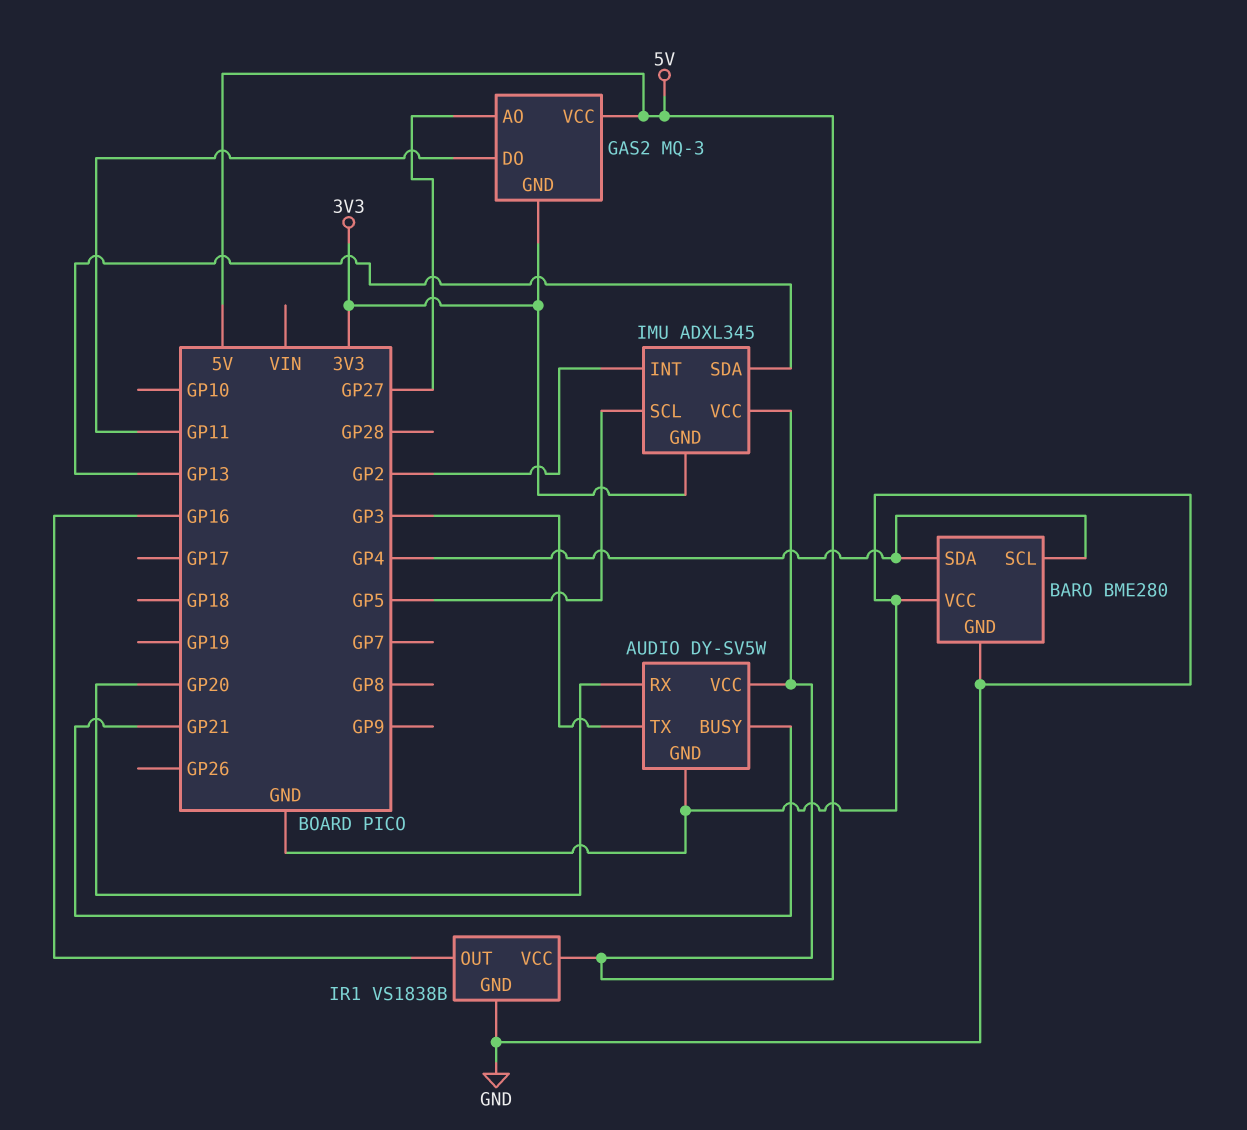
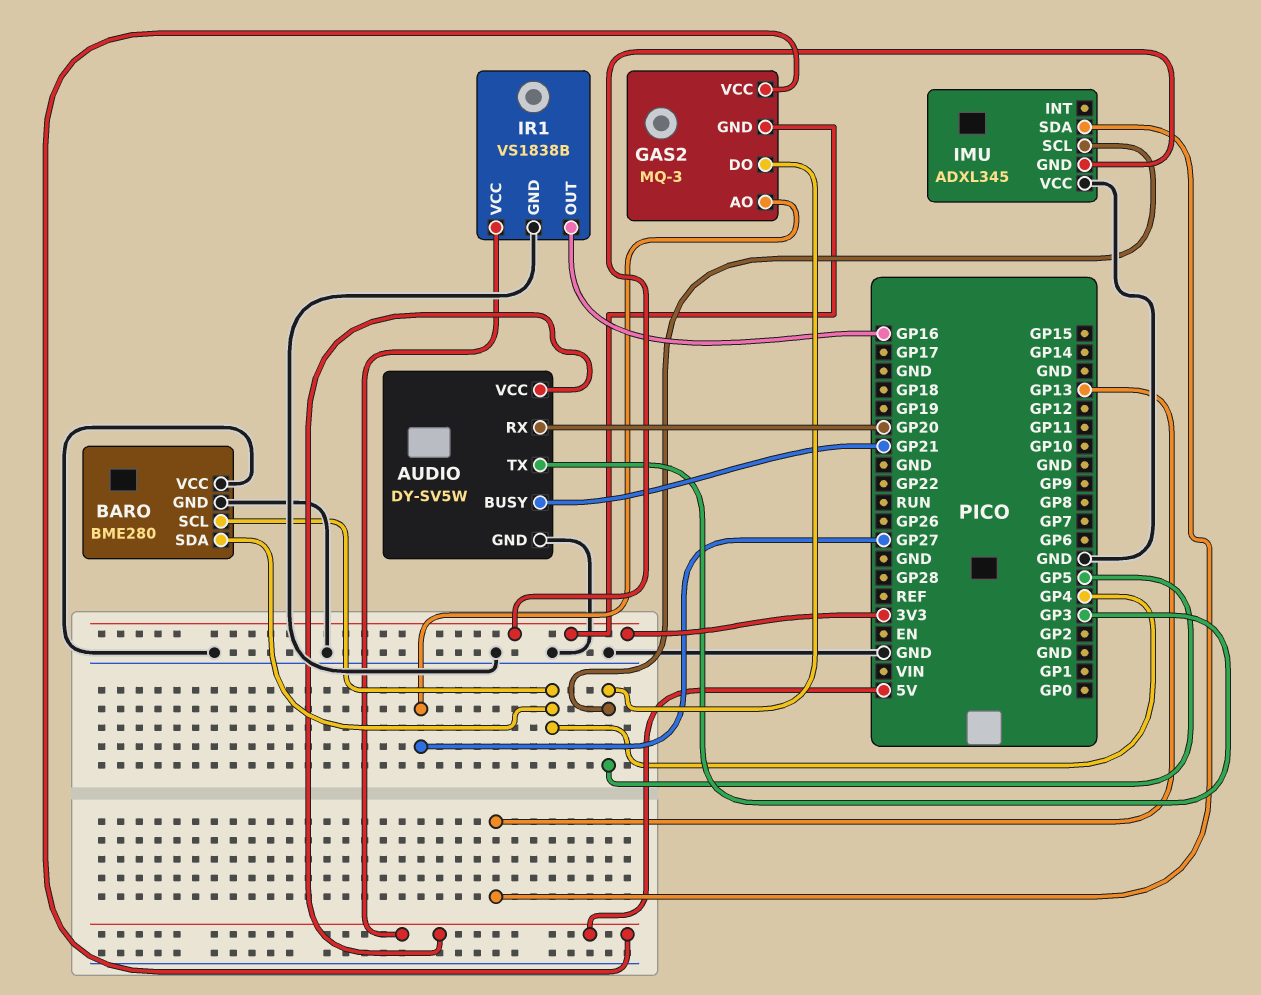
GAS2 pin DO: GP11 -> GP5
IMU pin INT: GP2 -> none
IMU pin VCC: 5V -> GND

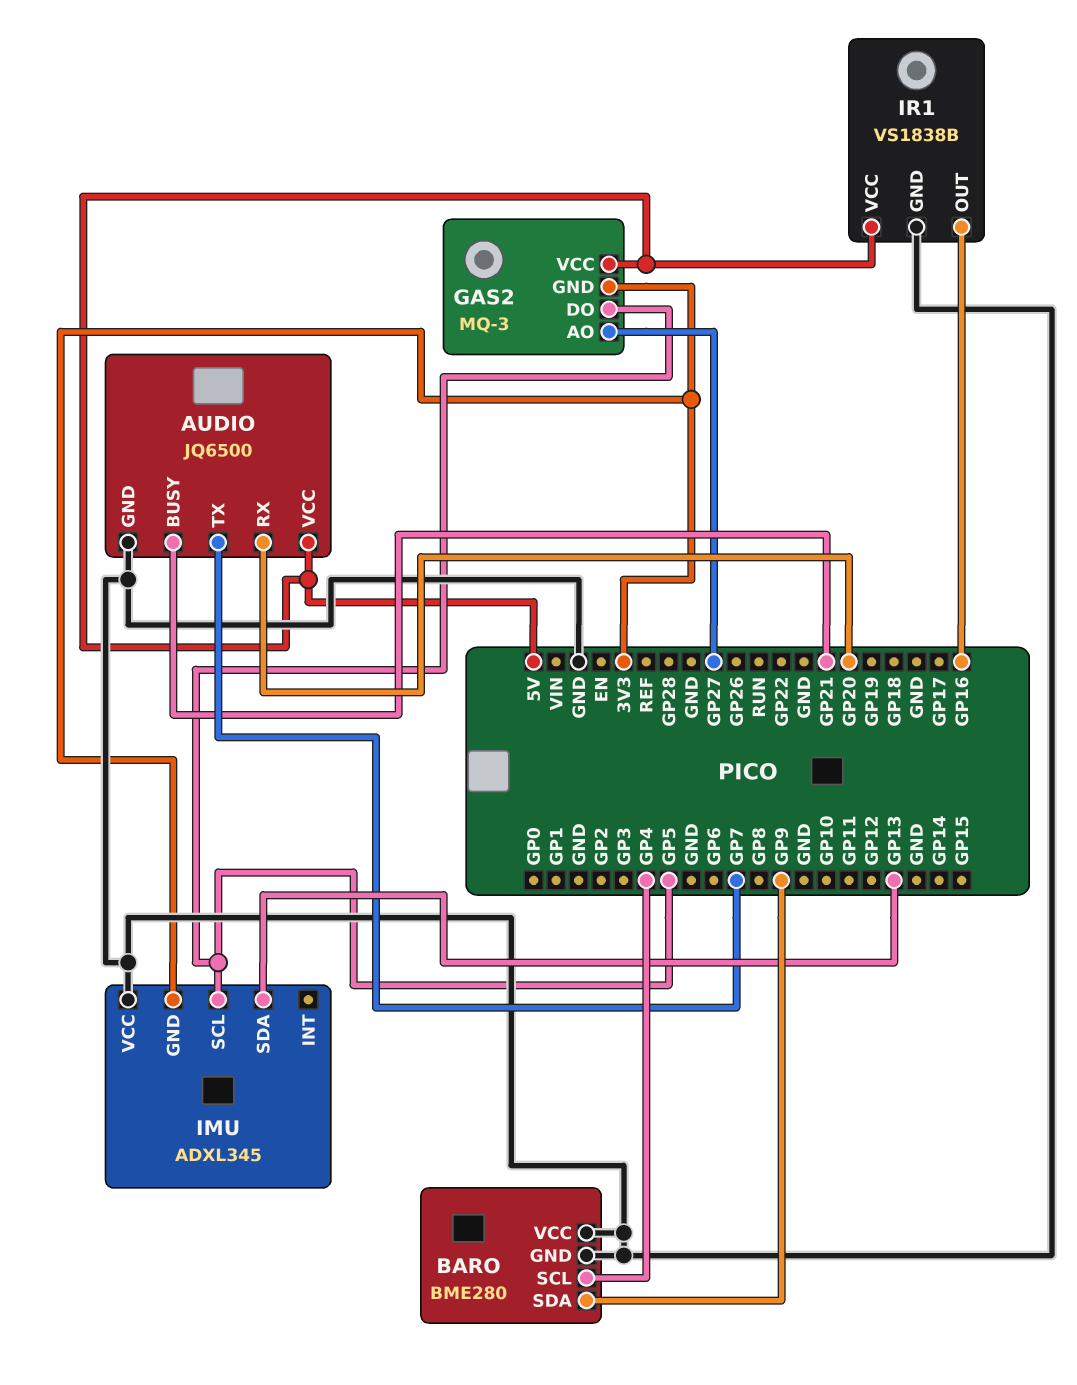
AUDIO: DY-SV5W -> JQ6500
AUDIO pin TX: GP3 -> GP7
BARO pin SDA: GP4 -> GP9

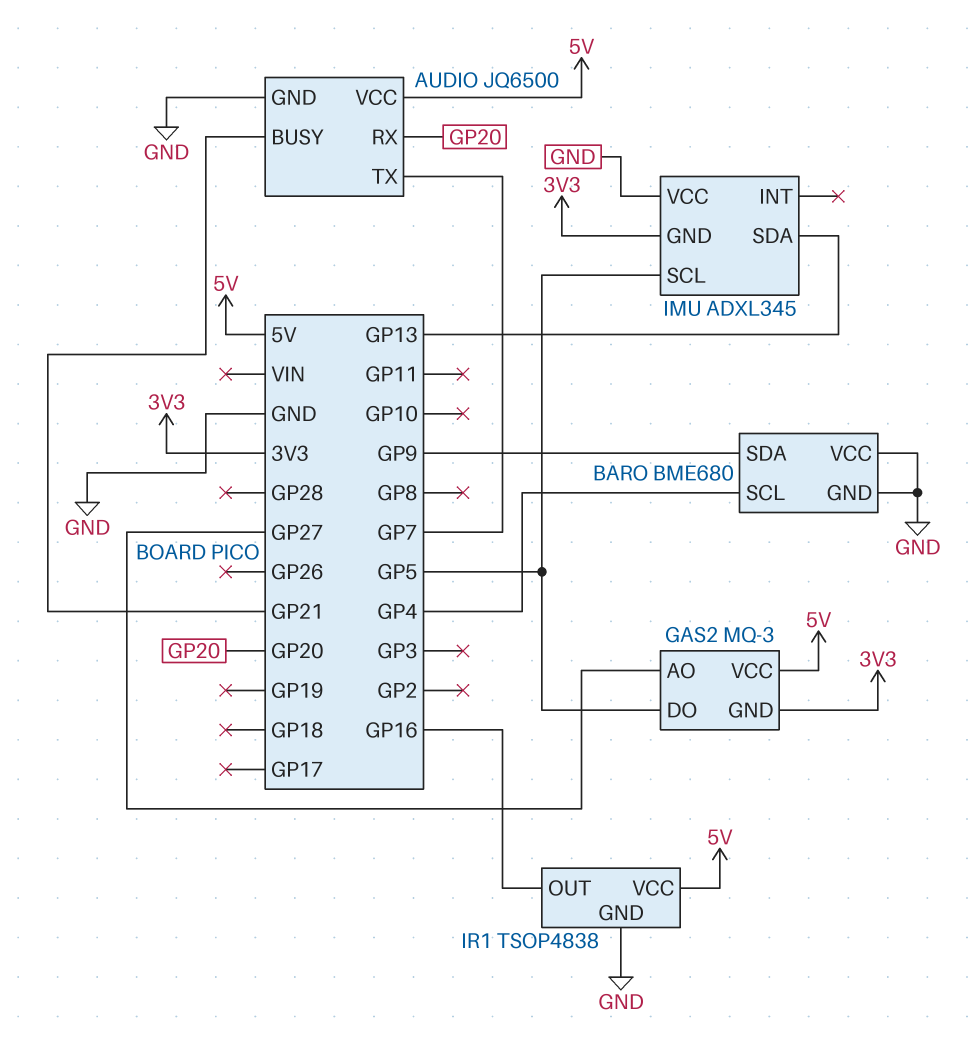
BARO: BME280 -> BME680
IR1: VS1838B -> TSOP4838

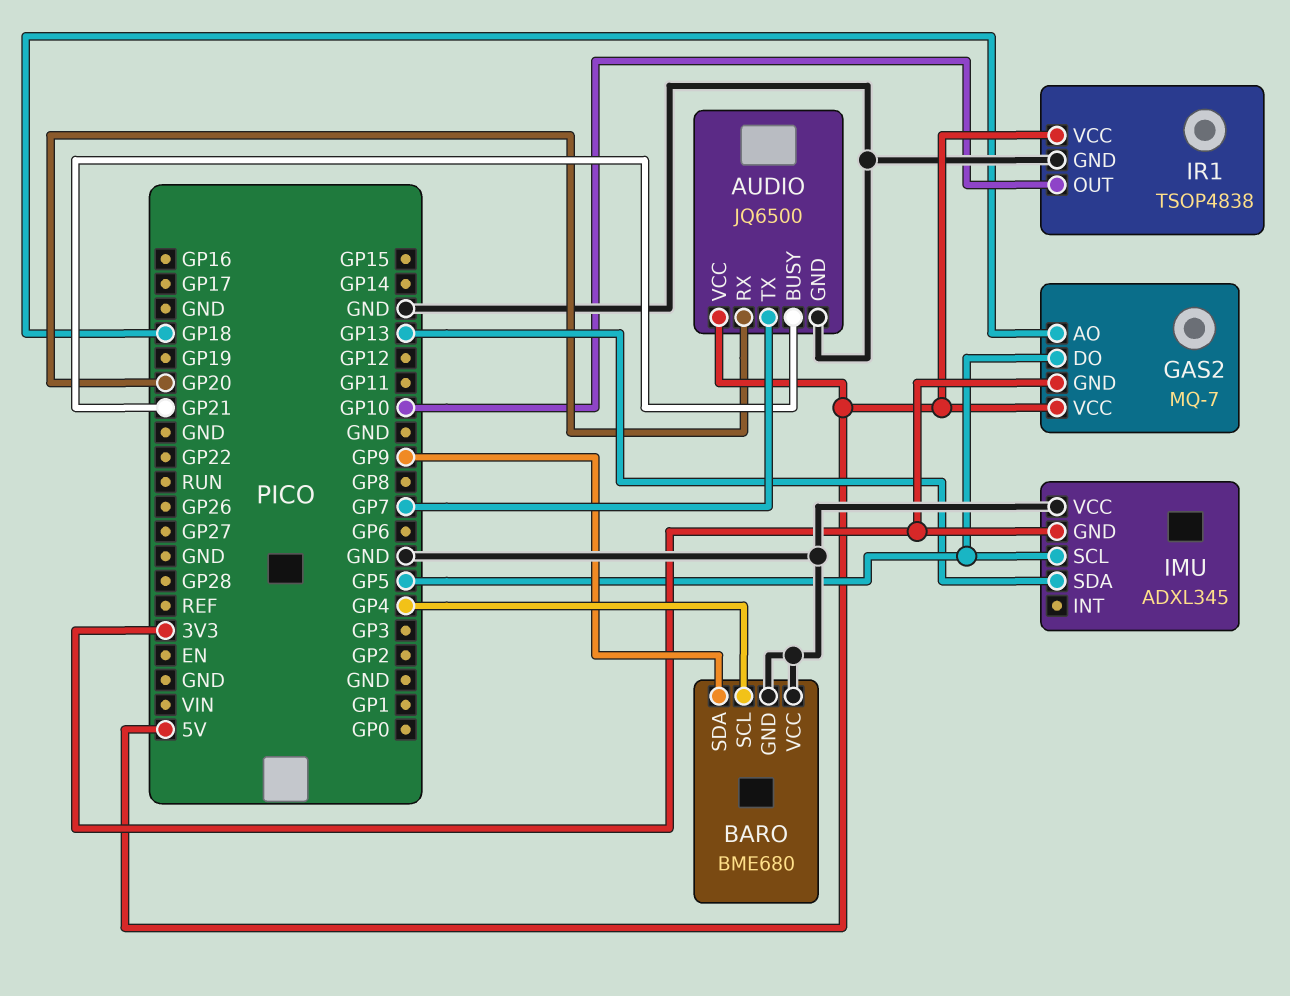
GAS2: MQ-3 -> MQ-7
GAS2 pin AO: GP27 -> GP18
IR1 pin OUT: GP16 -> GP10

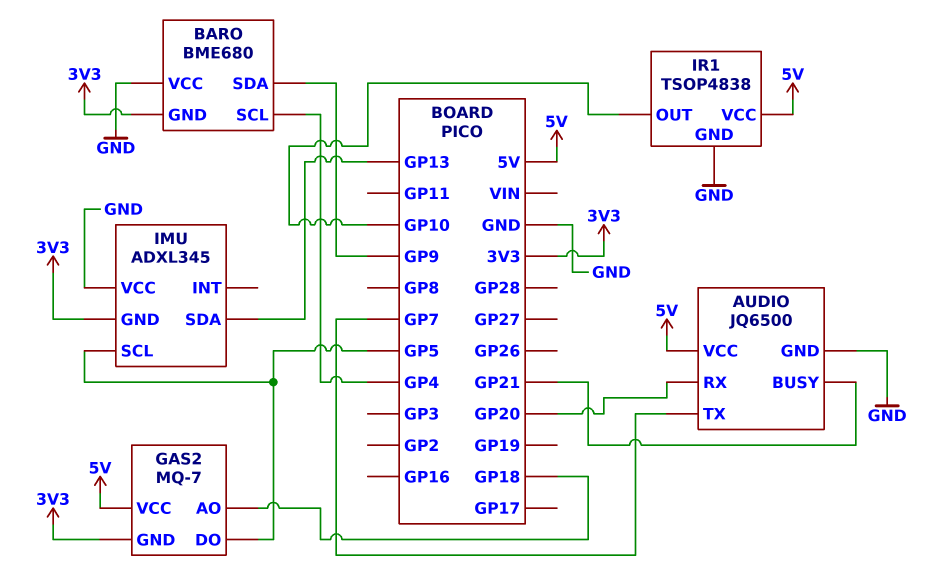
BARO pin GND: GND -> 3V3

